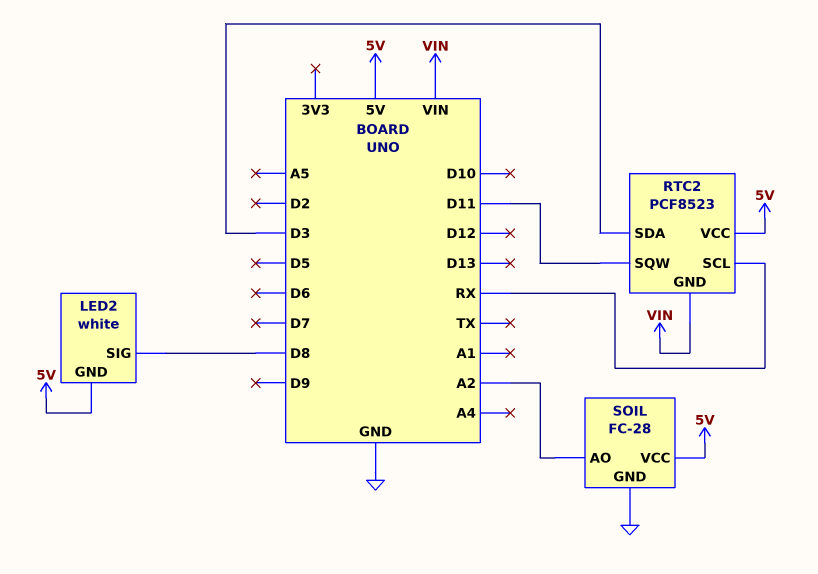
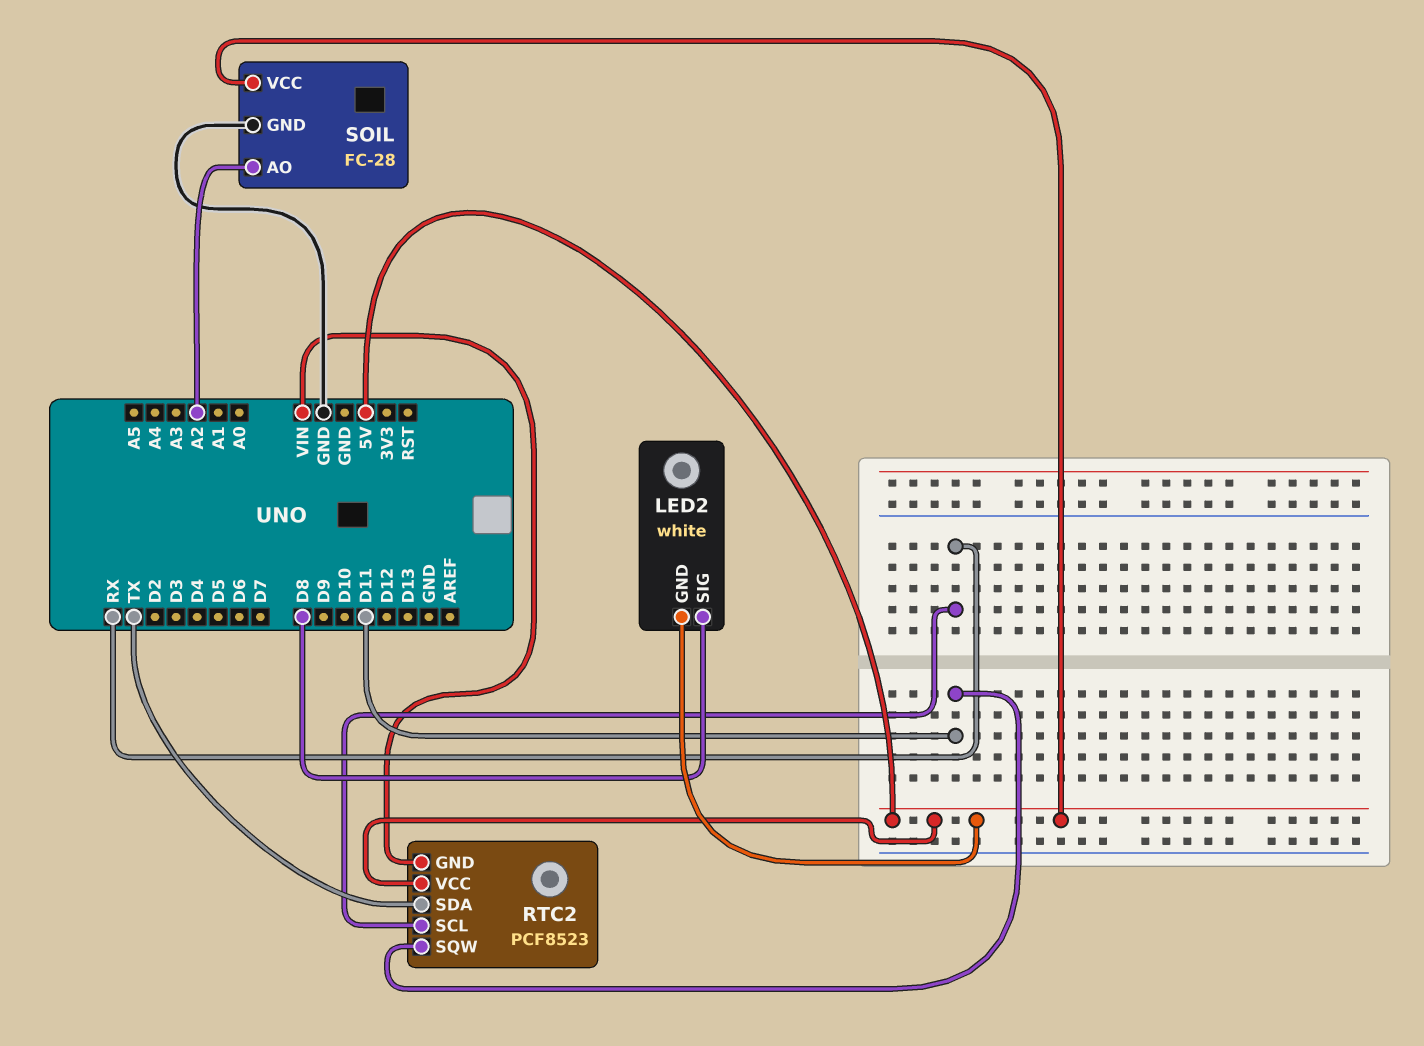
RTC2 pin SDA: D3 -> TX

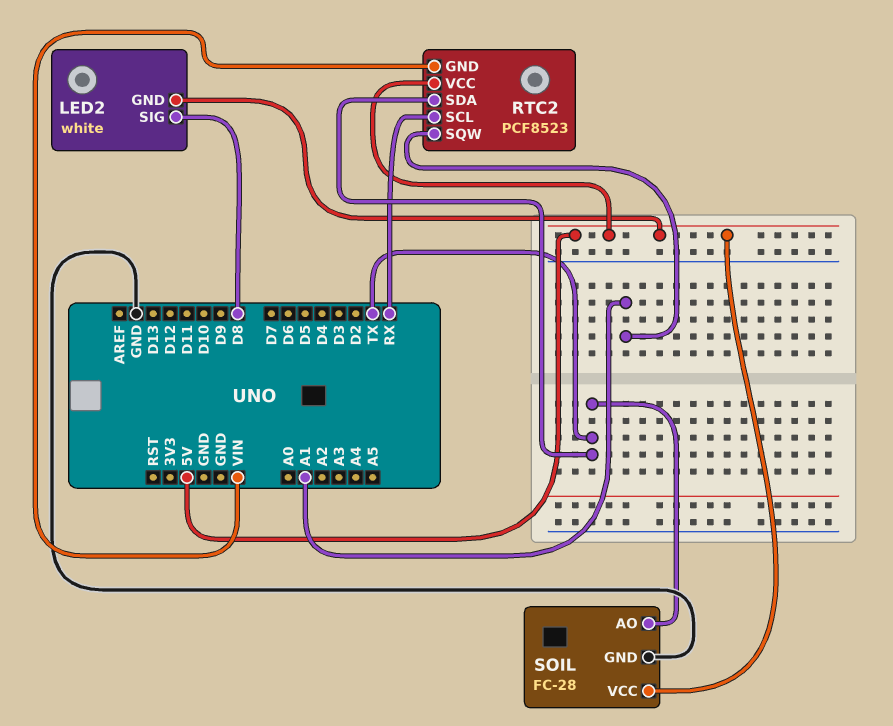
RTC2 pin SQW: D11 -> A1
SOIL pin AO: A2 -> TX

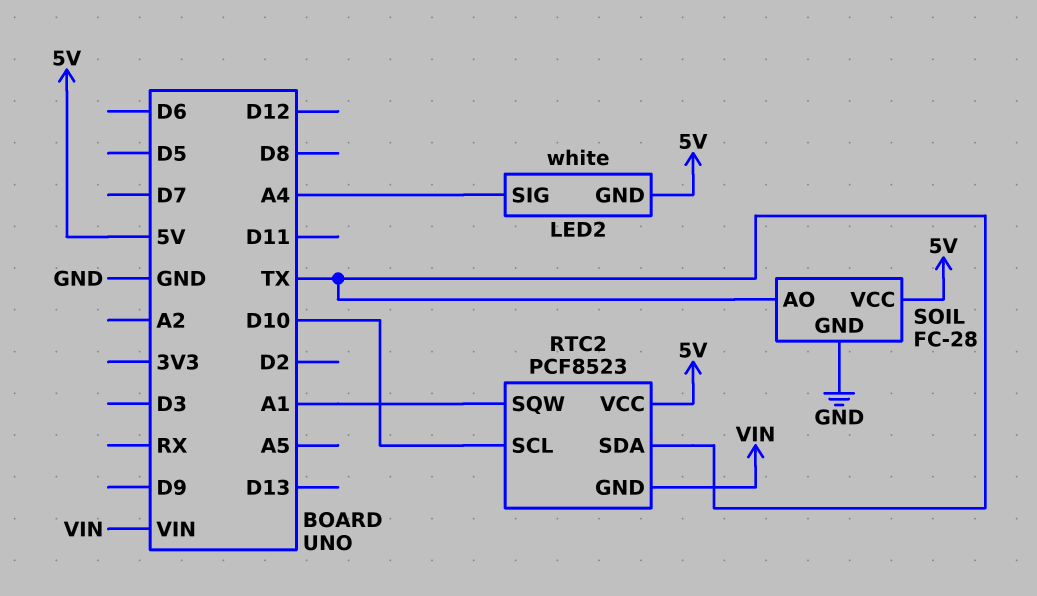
LED2 pin SIG: D8 -> A4
RTC2 pin SCL: RX -> D10

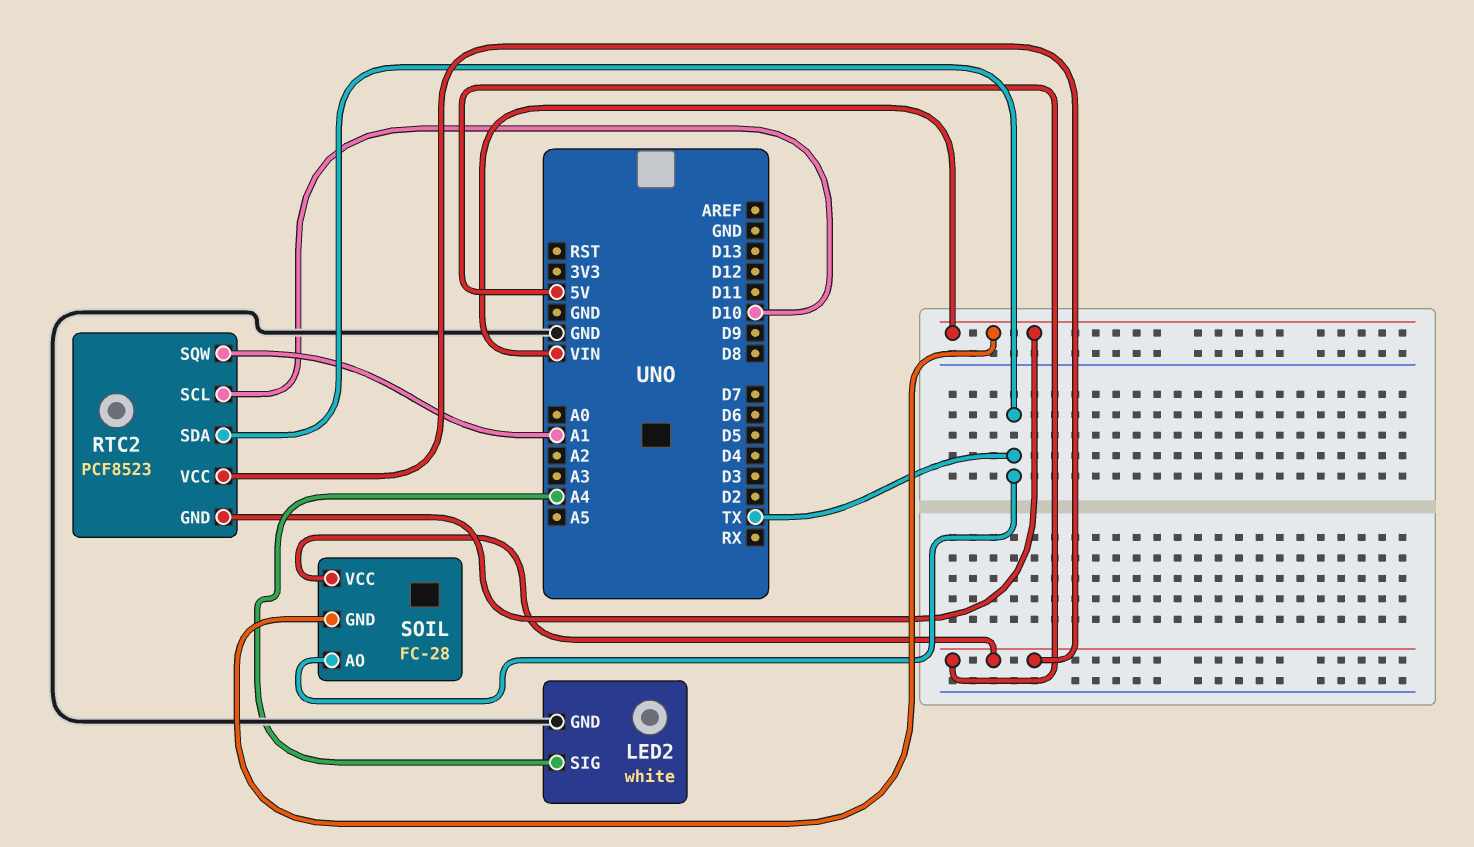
LED2 pin GND: 5V -> GND
SOIL pin GND: GND -> VIN

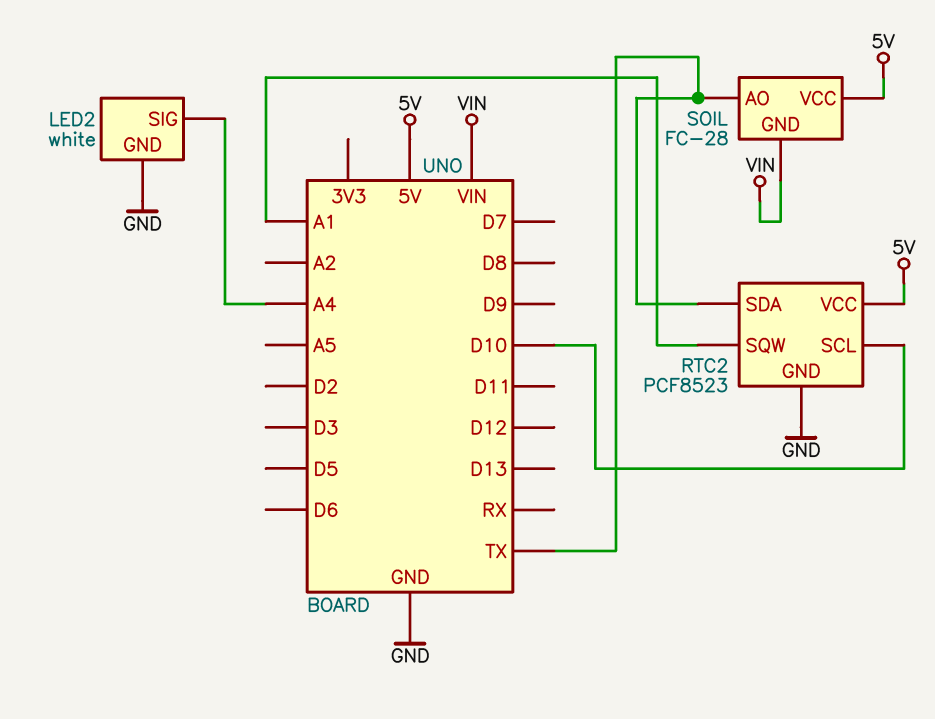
RTC2 pin GND: VIN -> GND

